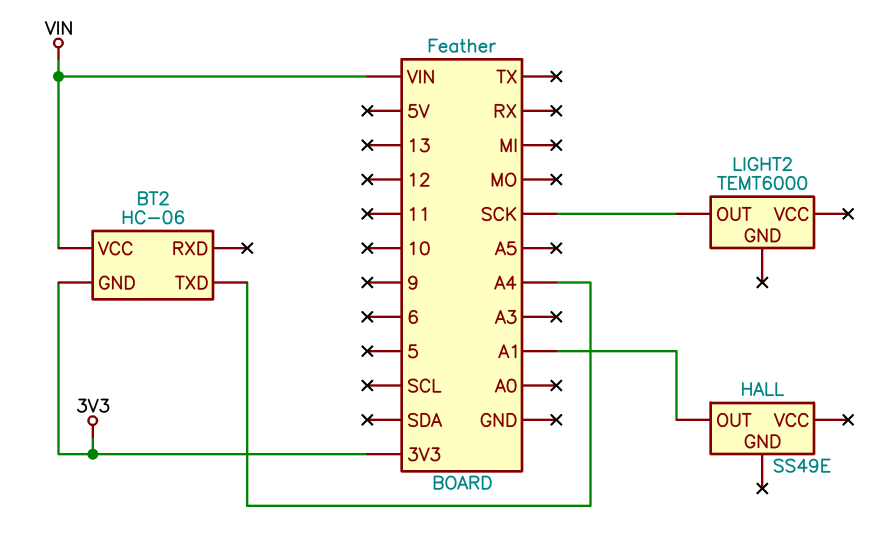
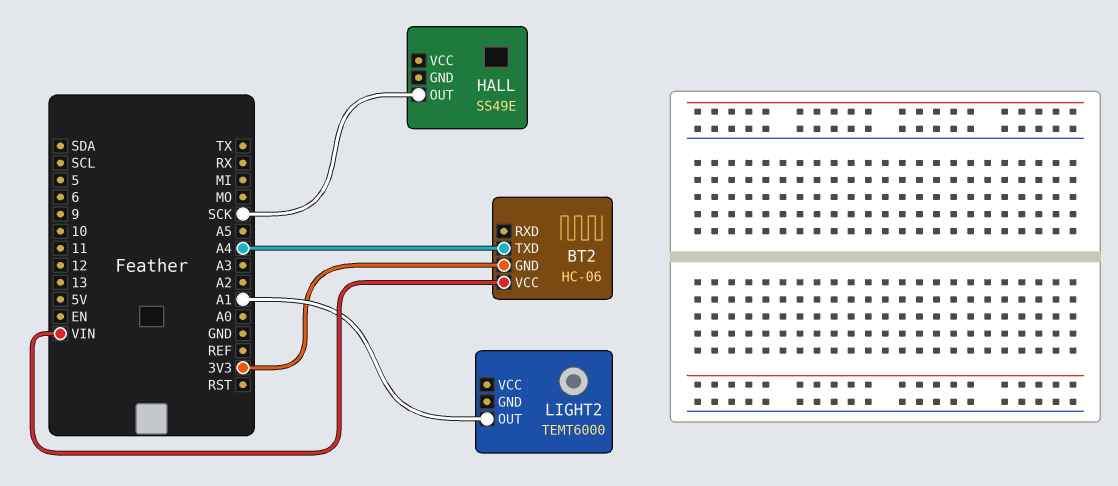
HALL pin OUT: A1 -> SCK
LIGHT2 pin OUT: SCK -> A1

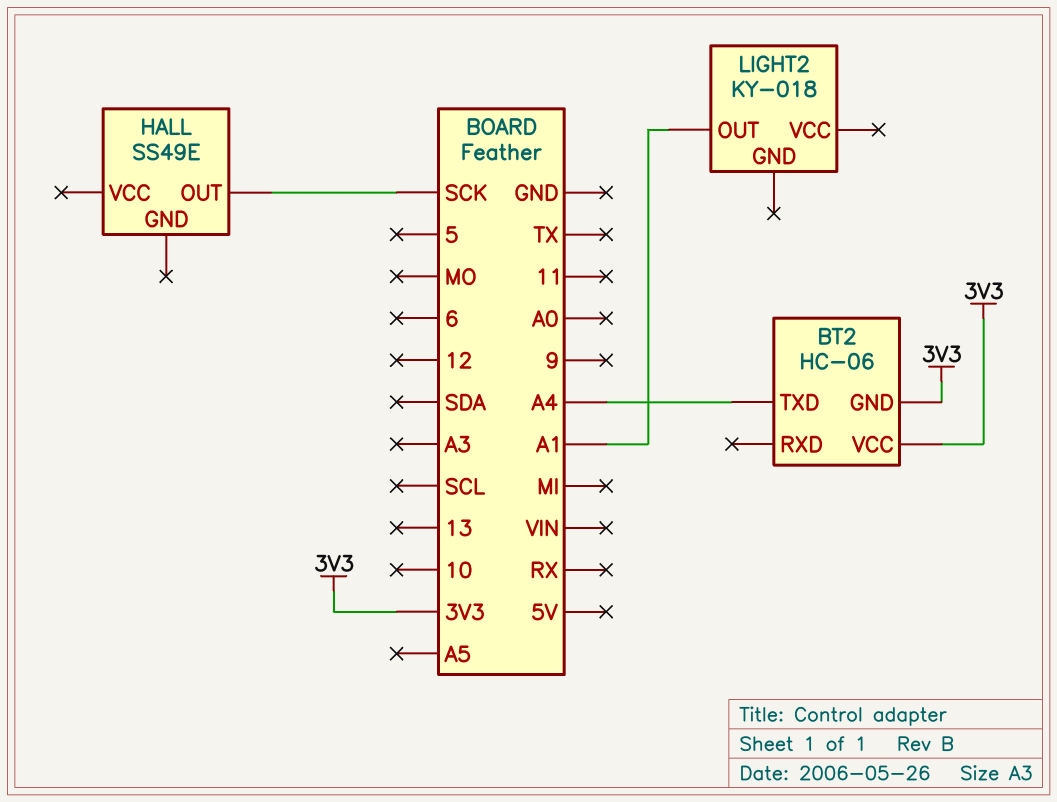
BT2 pin VCC: VIN -> 3V3
LIGHT2: TEMT6000 -> KY-018

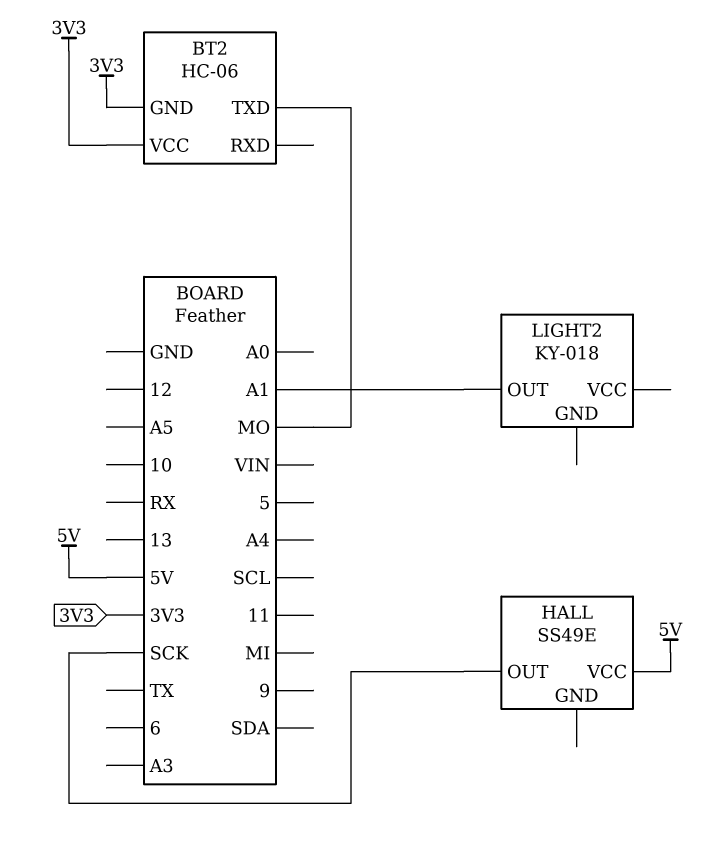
BT2 pin TXD: A4 -> MO
HALL pin VCC: none -> 5V

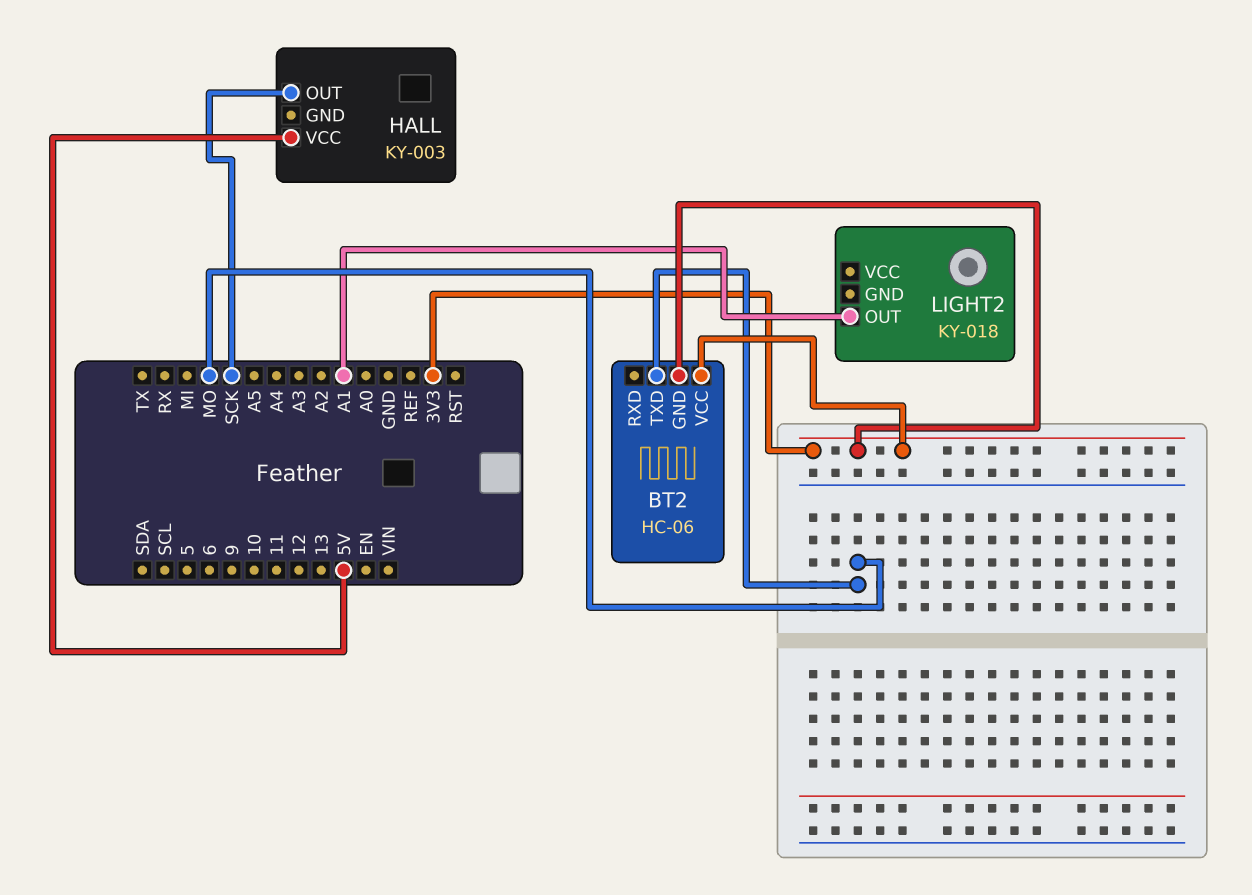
HALL: SS49E -> KY-003

